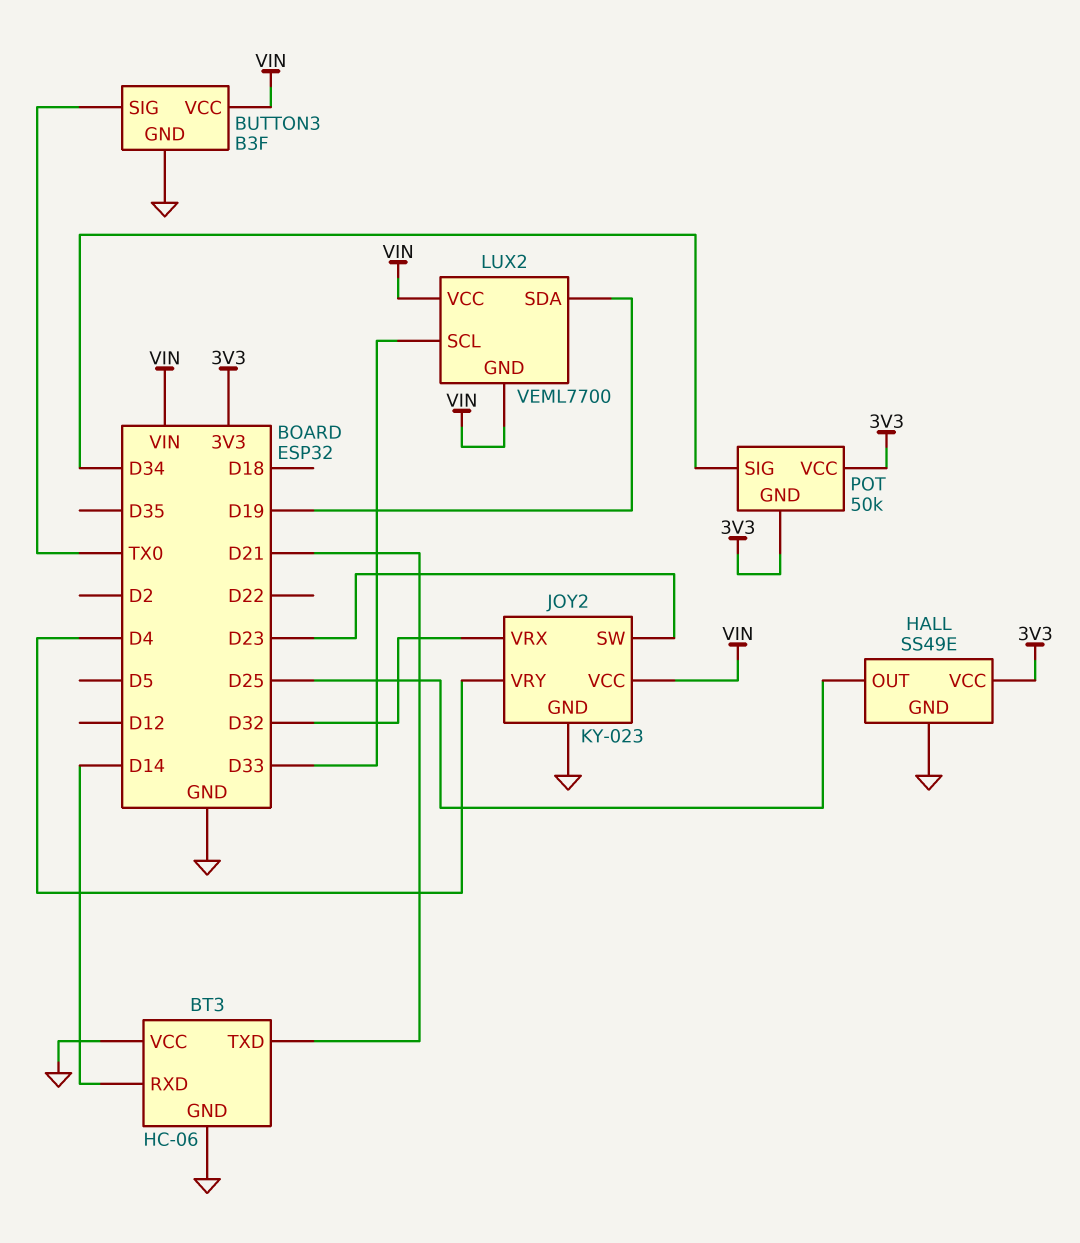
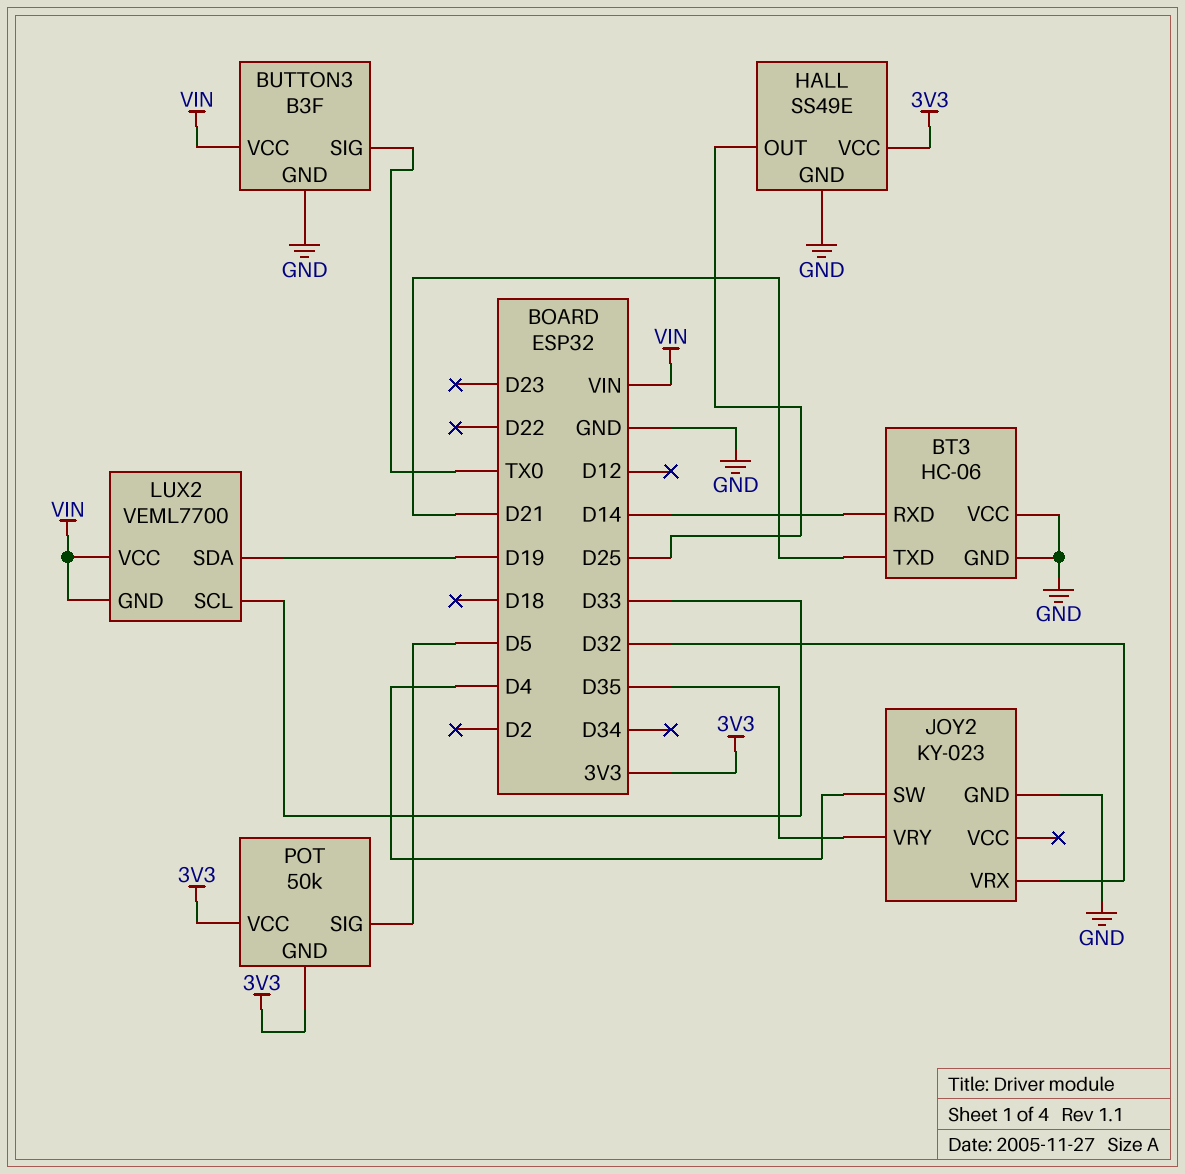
JOY2 pin SW: D23 -> D4
JOY2 pin VCC: VIN -> none
JOY2 pin VRY: D4 -> D35
POT pin SIG: D34 -> D5

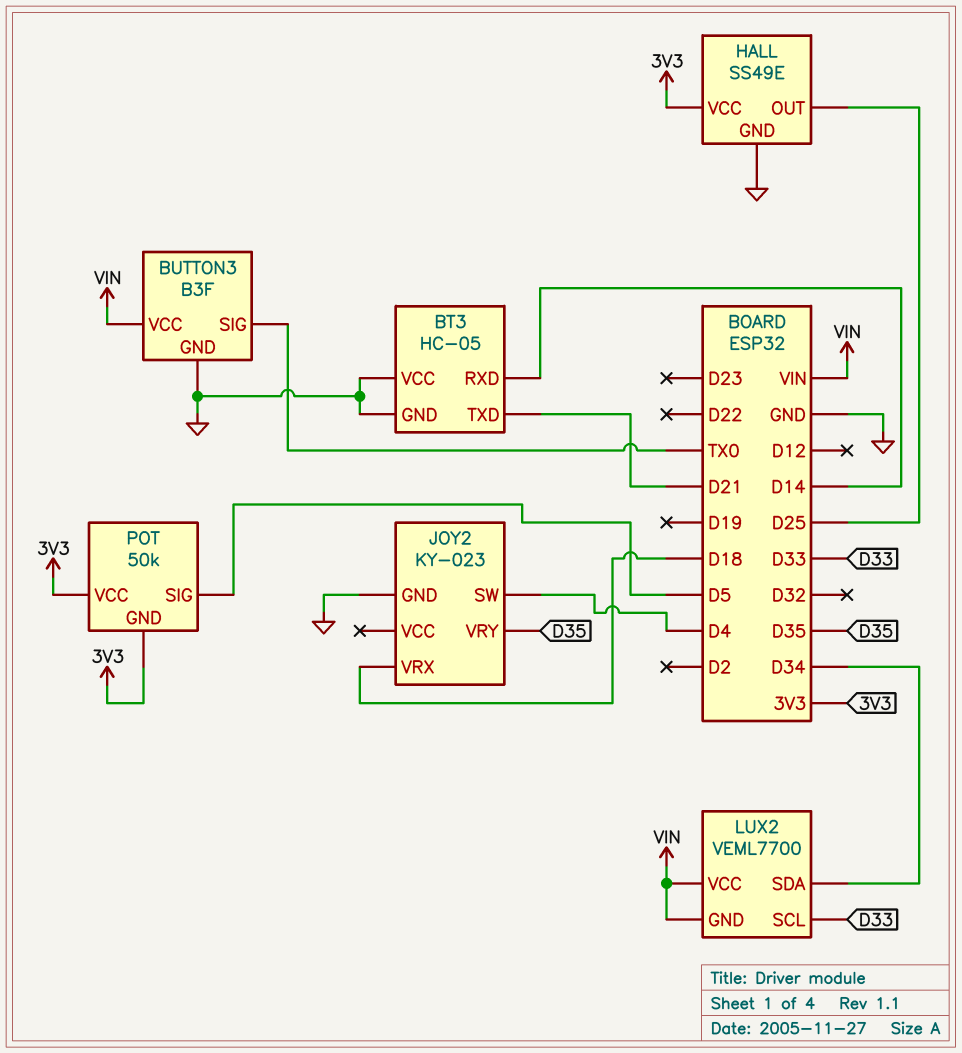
BT3: HC-06 -> HC-05
JOY2 pin VRX: D32 -> D18
LUX2 pin SDA: D19 -> D34

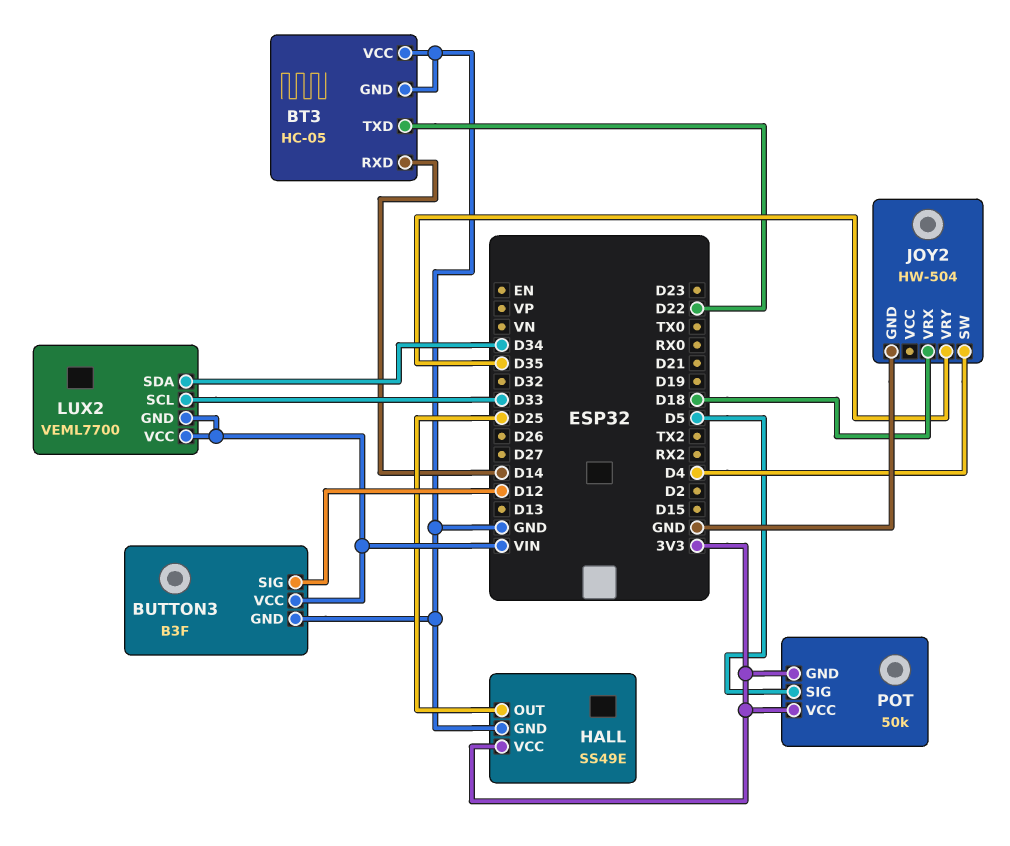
BT3 pin TXD: D21 -> D22
BUTTON3 pin SIG: TX0 -> D12
JOY2: KY-023 -> HW-504

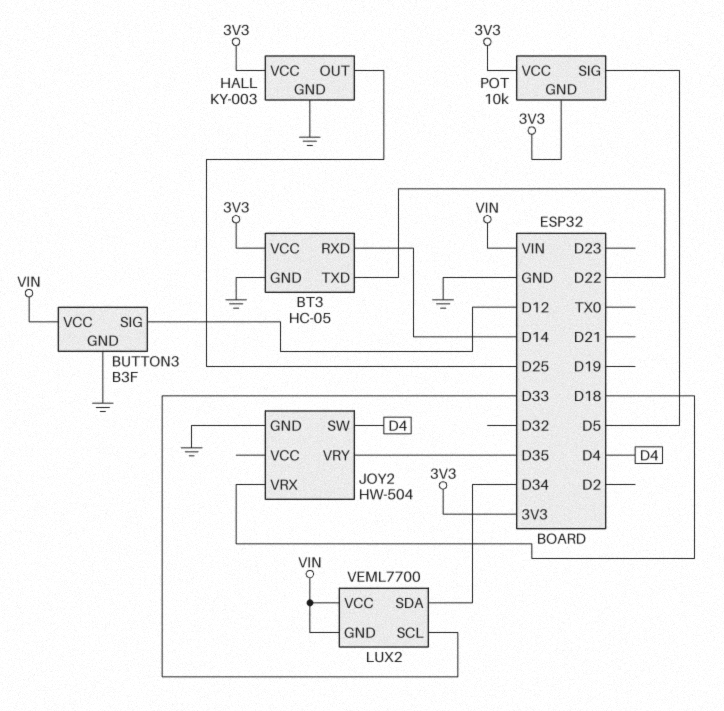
BT3 pin VCC: GND -> 3V3
HALL: SS49E -> KY-003
POT: 50k -> 10k

